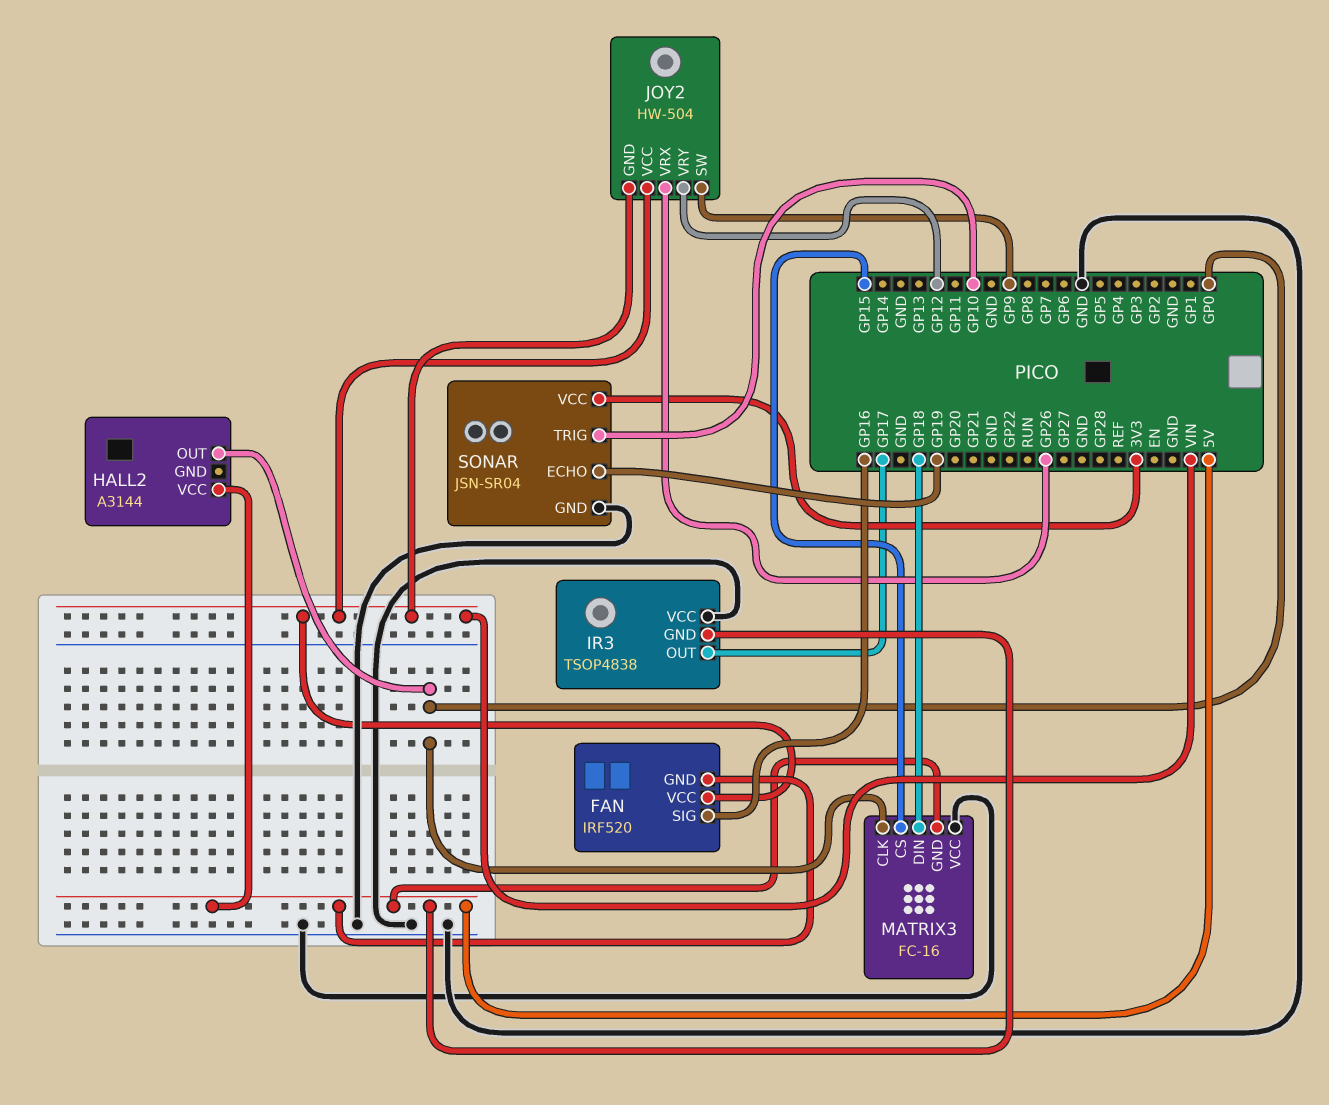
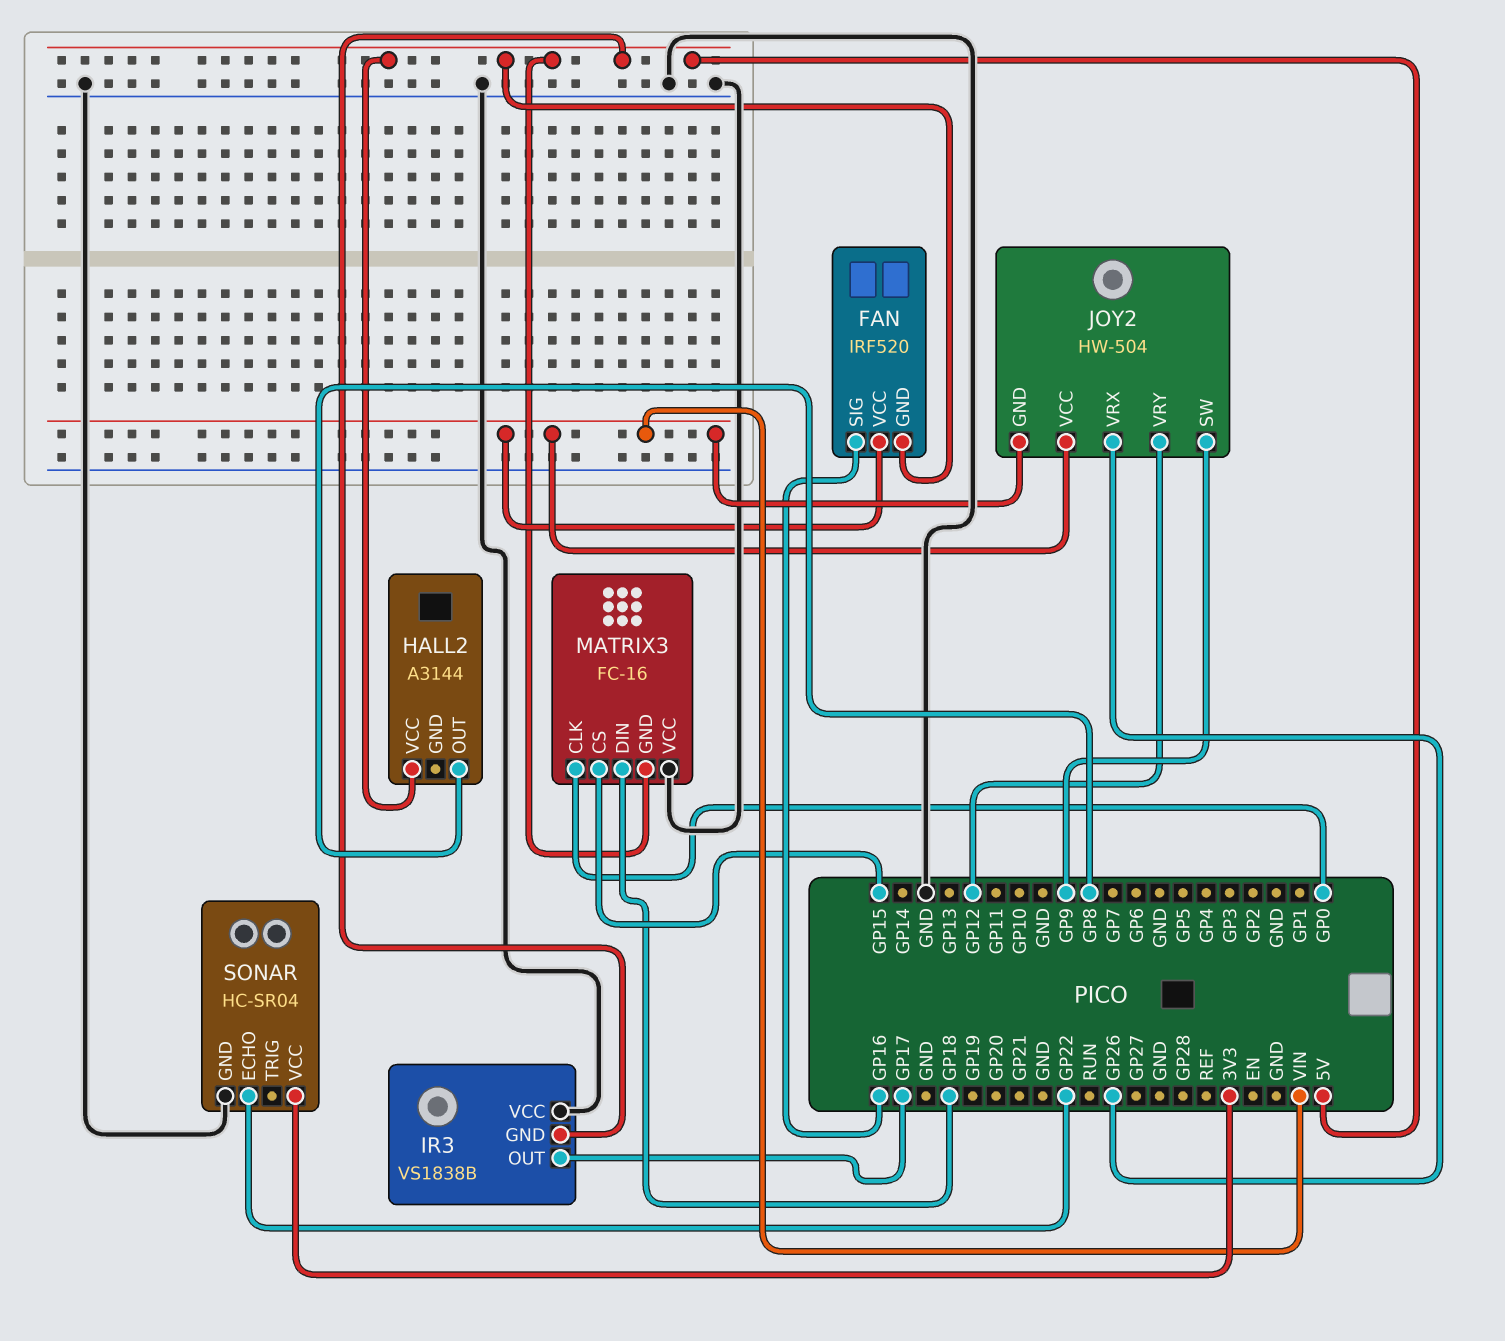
HALL2 pin OUT: GP0 -> GP8
IR3: TSOP4838 -> VS1838B
SONAR: JSN-SR04 -> HC-SR04
SONAR pin ECHO: GP19 -> GP22
SONAR pin TRIG: GP10 -> none

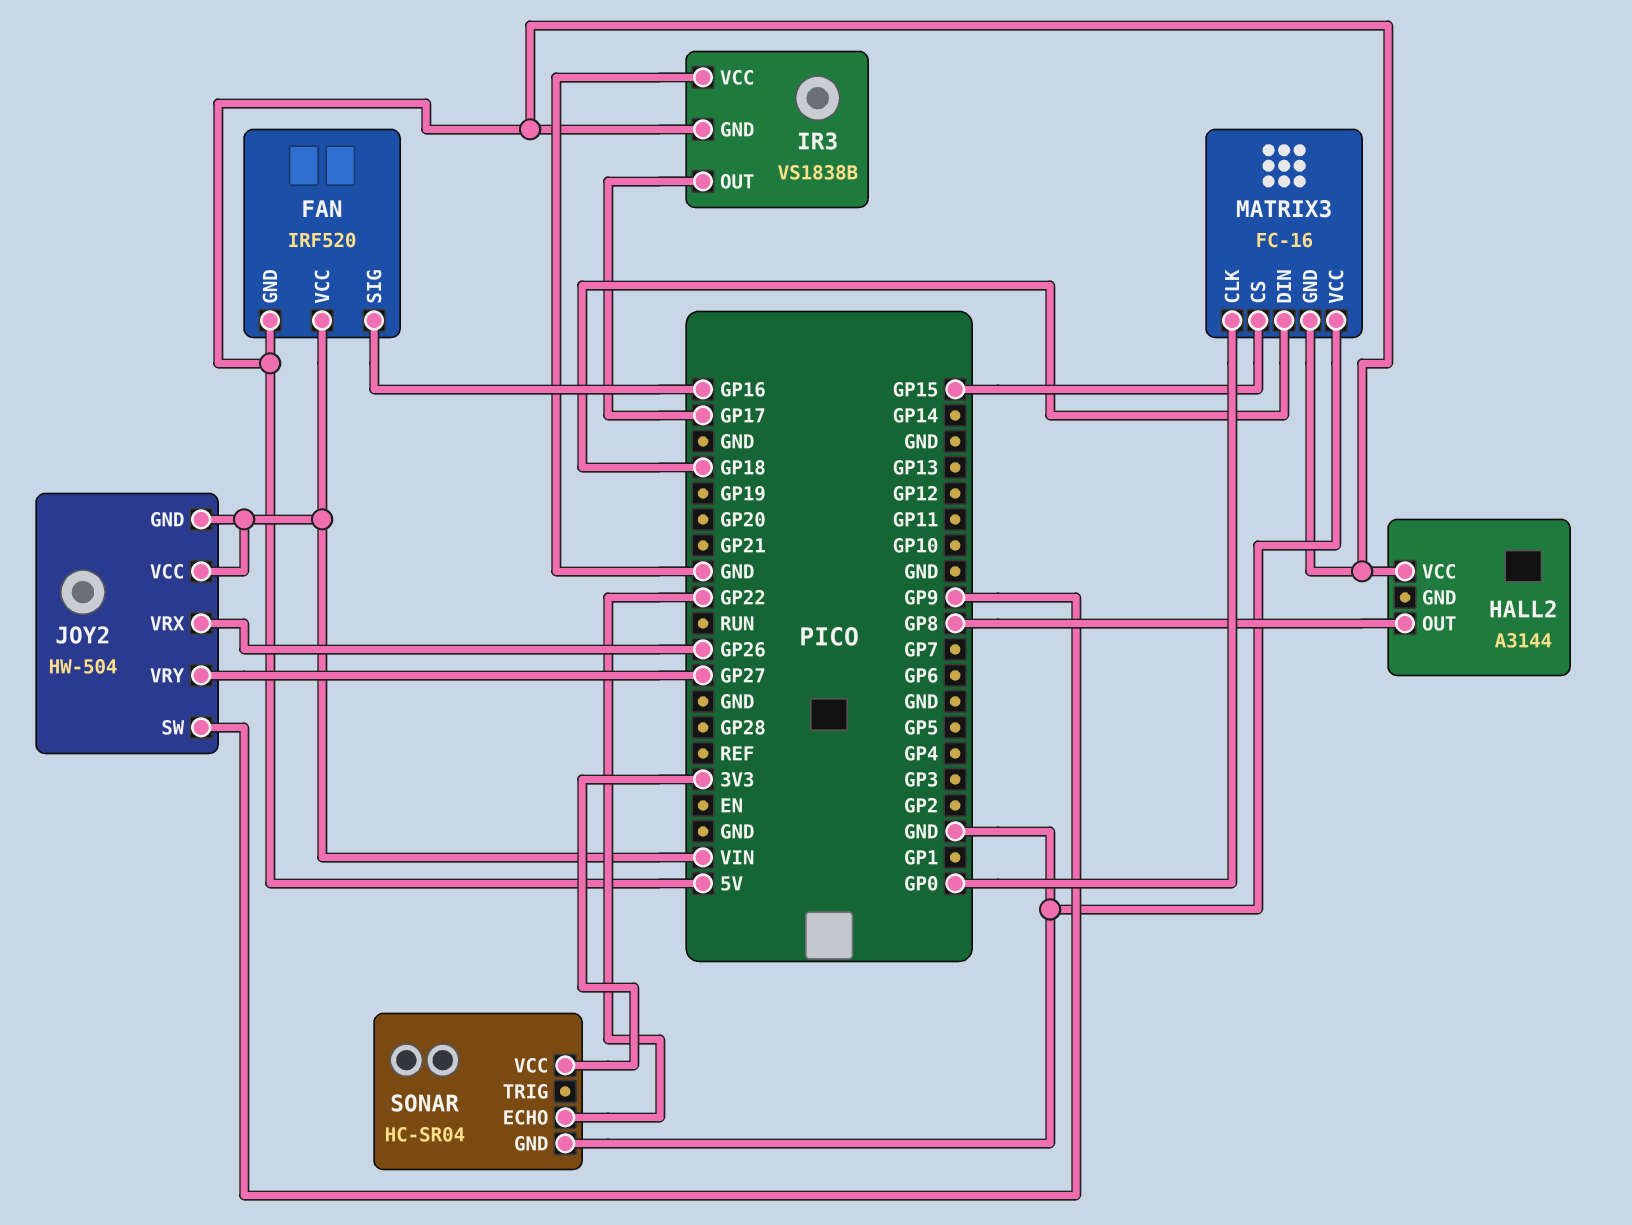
JOY2 pin VRY: GP12 -> GP27

